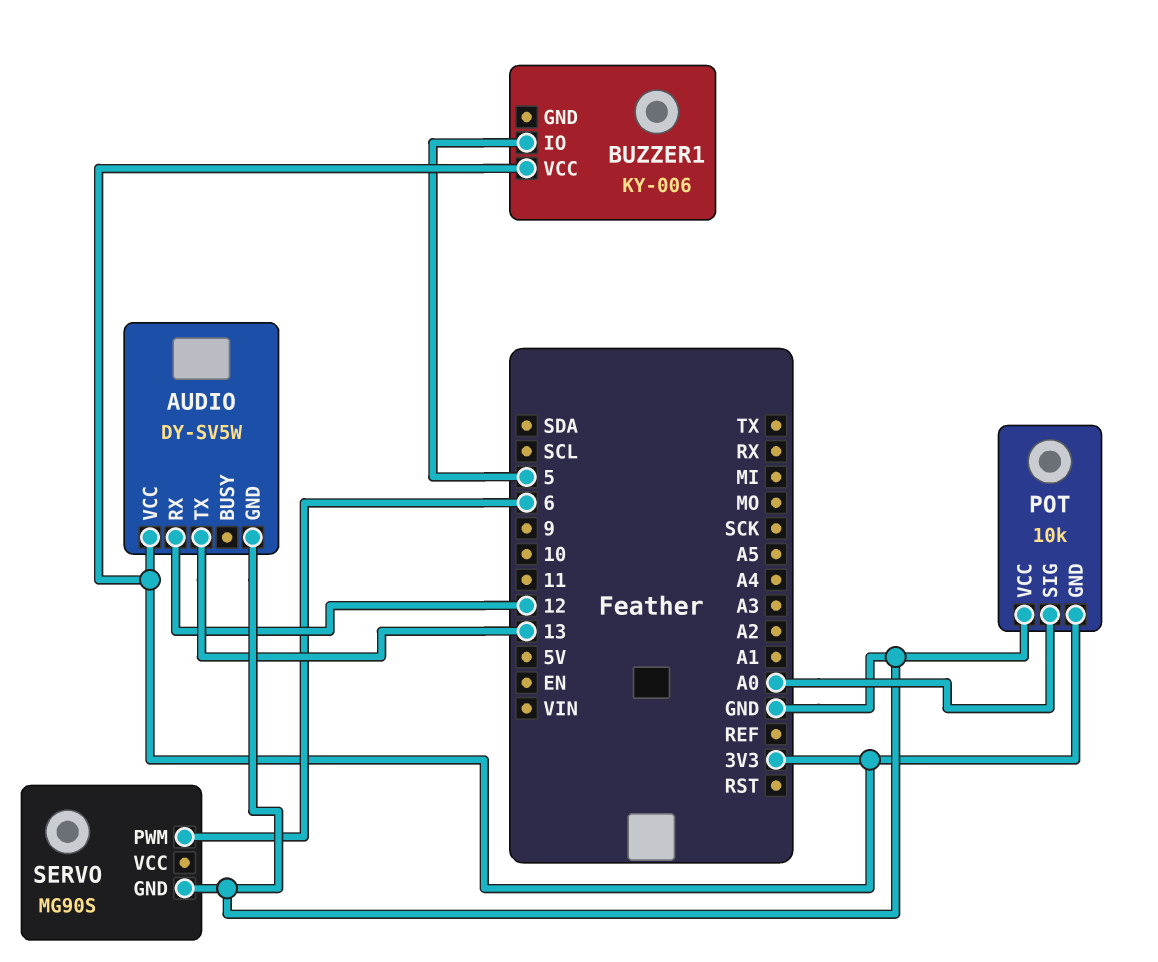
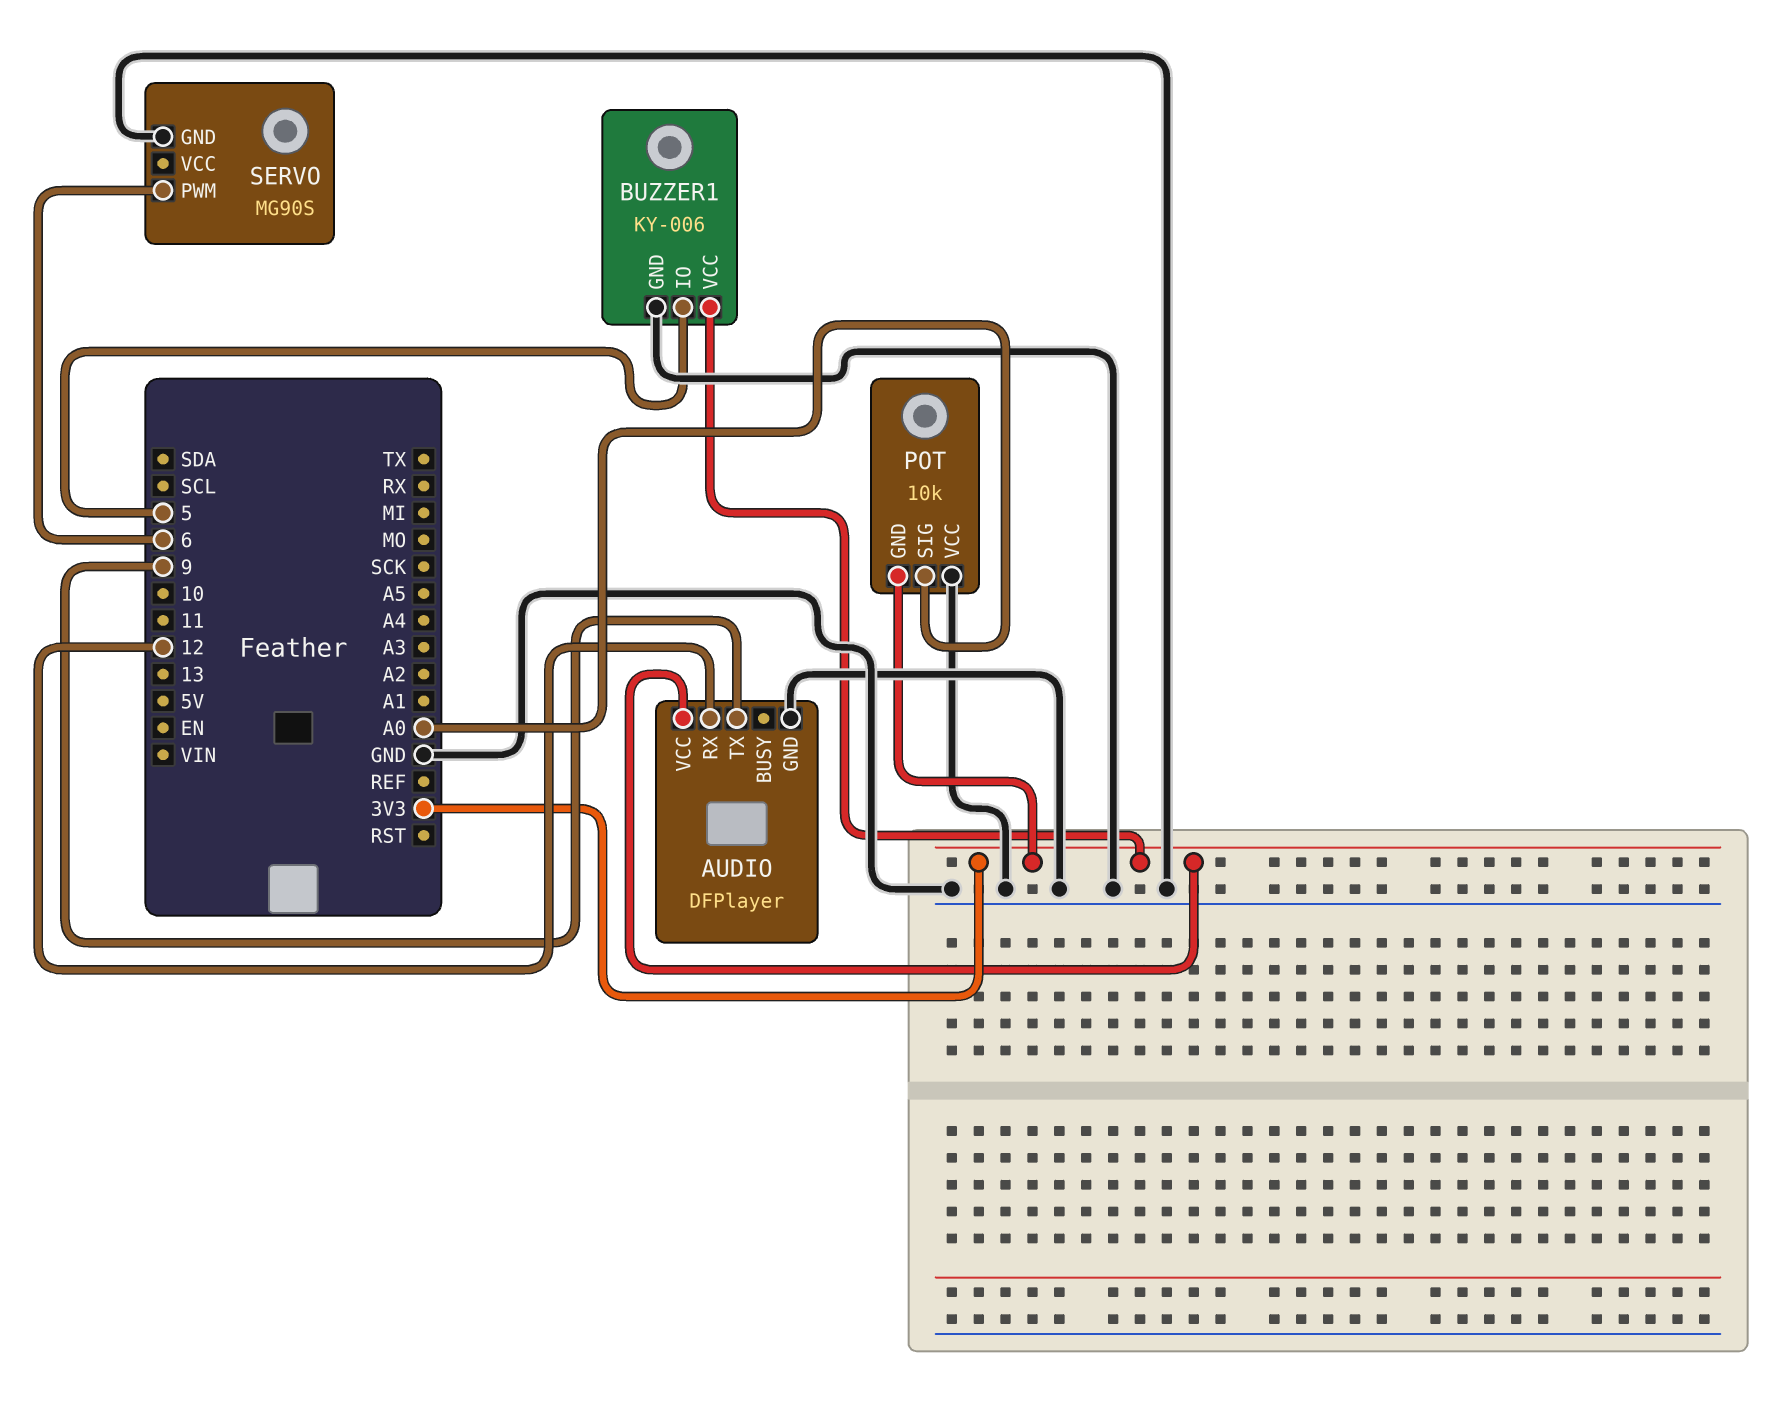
AUDIO: DY-SV5W -> DFPlayer
AUDIO pin TX: 13 -> 9
BUZZER1 pin GND: none -> GND

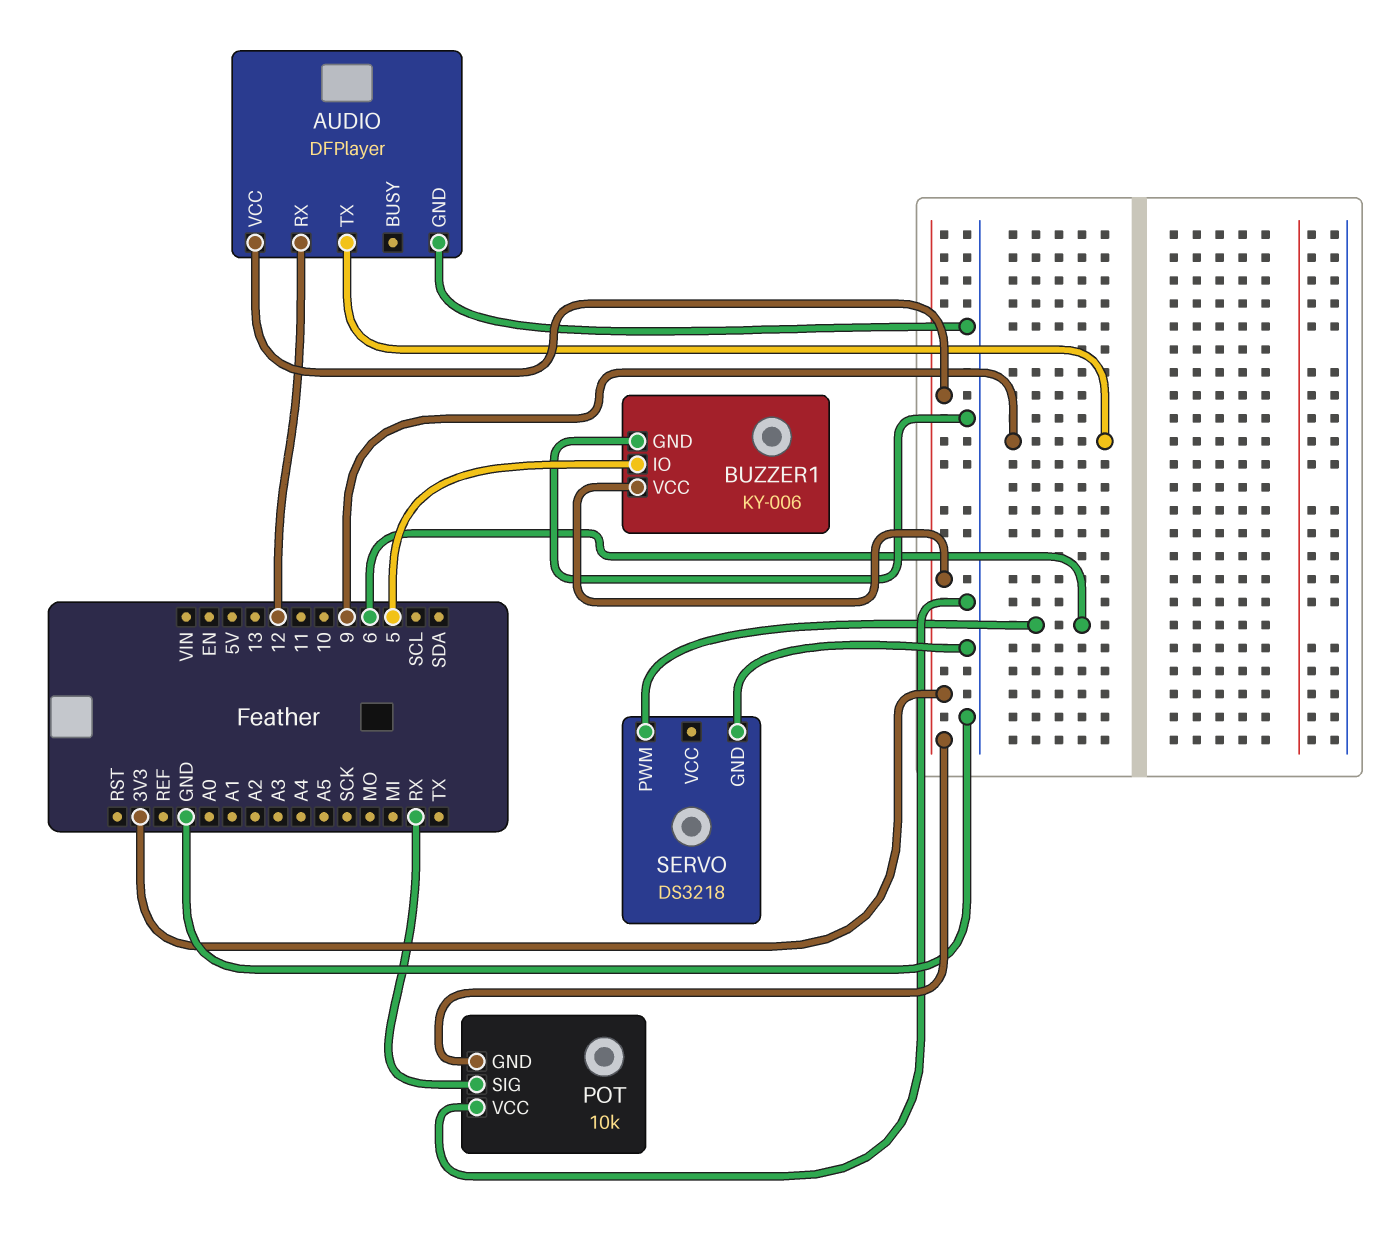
POT pin SIG: A0 -> RX
SERVO: MG90S -> DS3218

